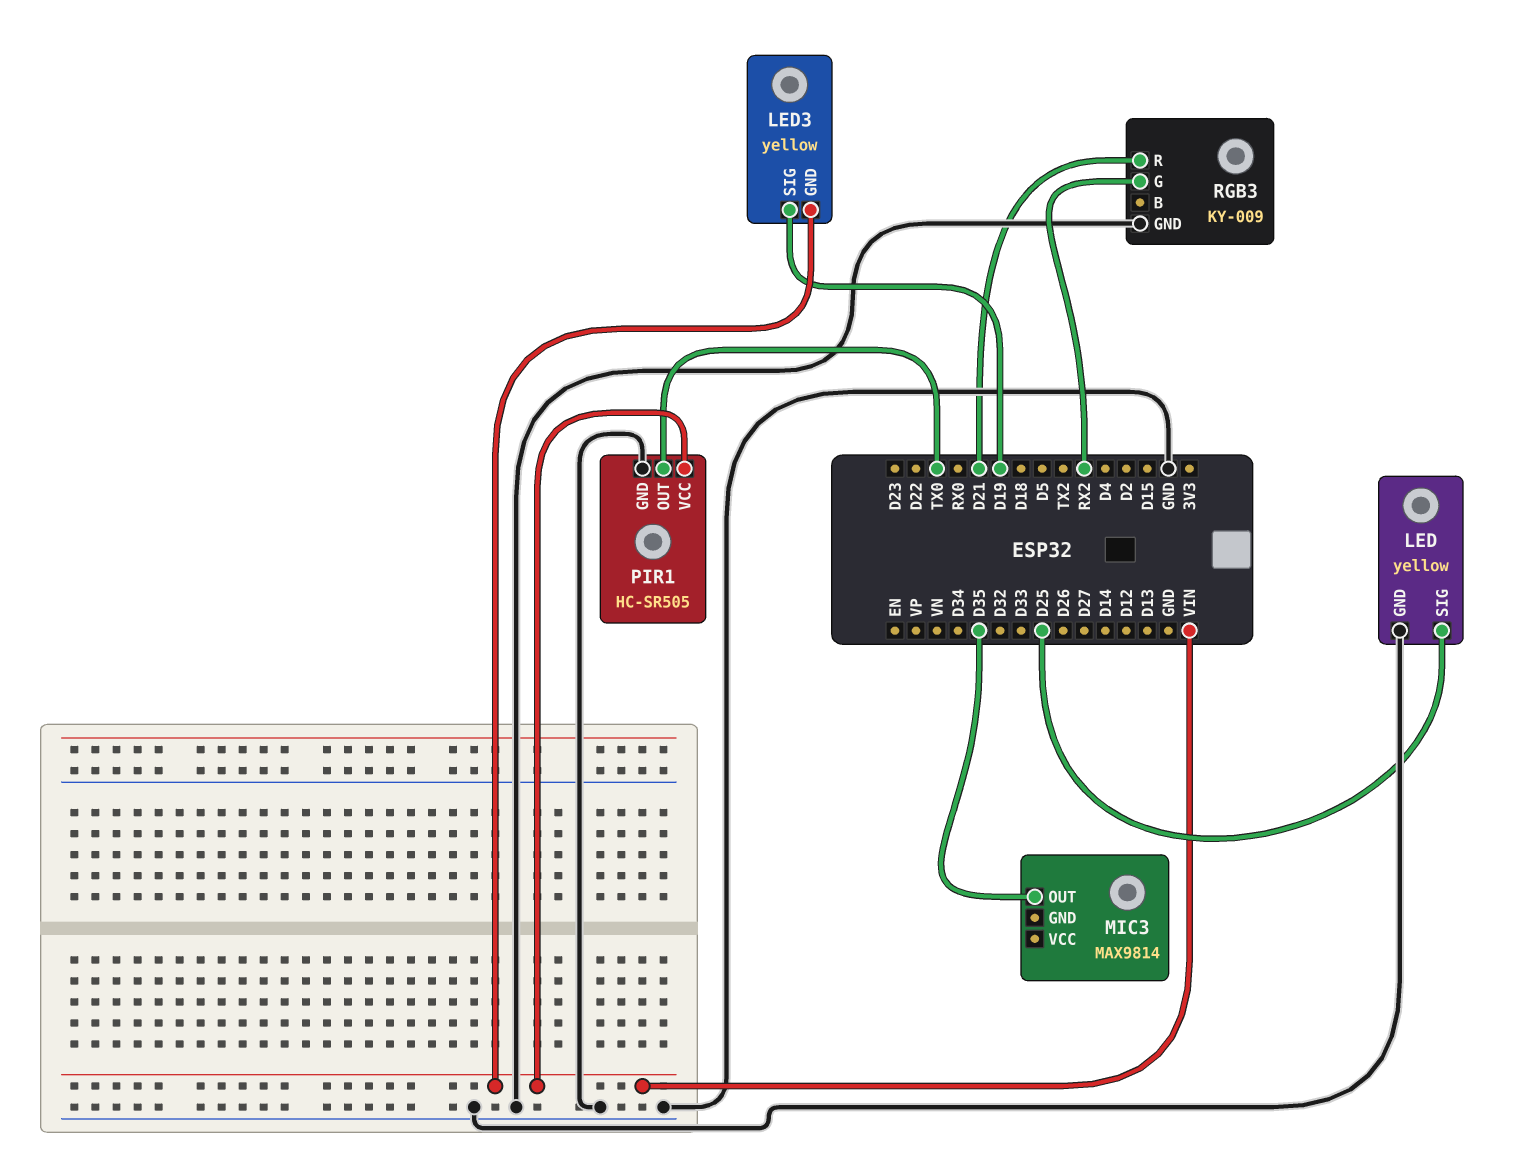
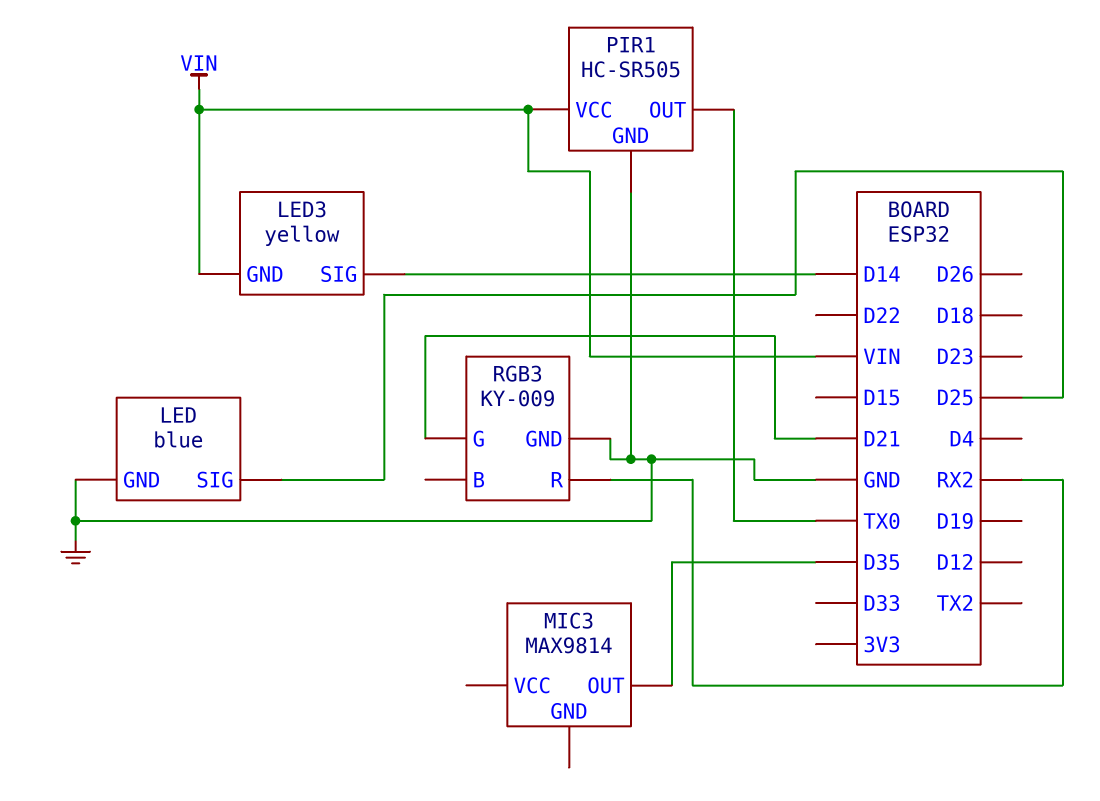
LED: yellow -> blue
LED3 pin SIG: D19 -> D14
RGB3 pin G: RX2 -> D21
RGB3 pin R: D21 -> RX2

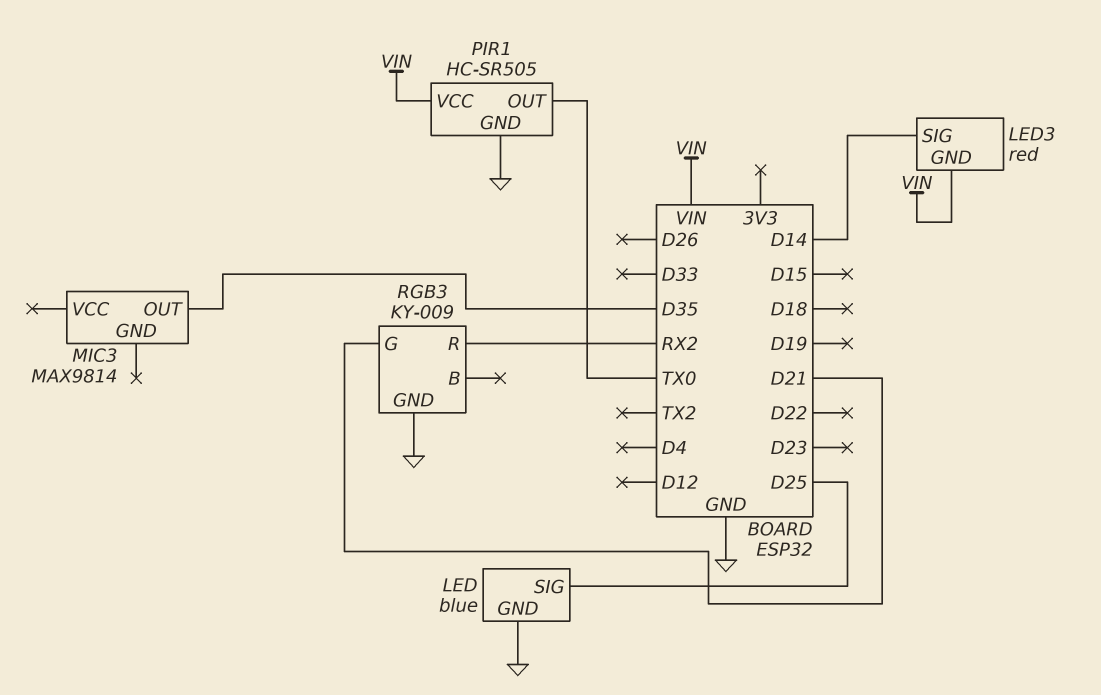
LED3: yellow -> red

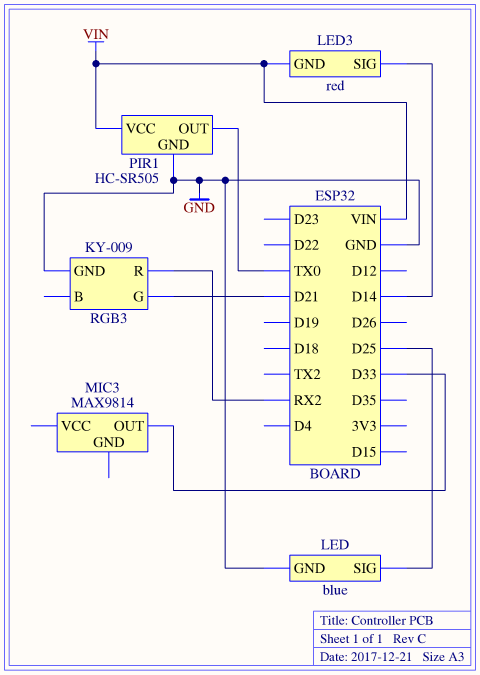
MIC3 pin OUT: D35 -> D33

